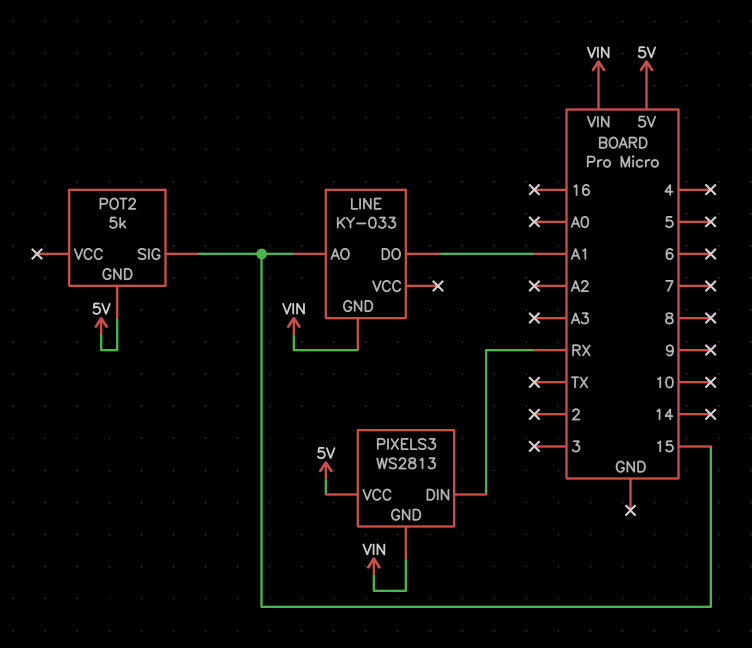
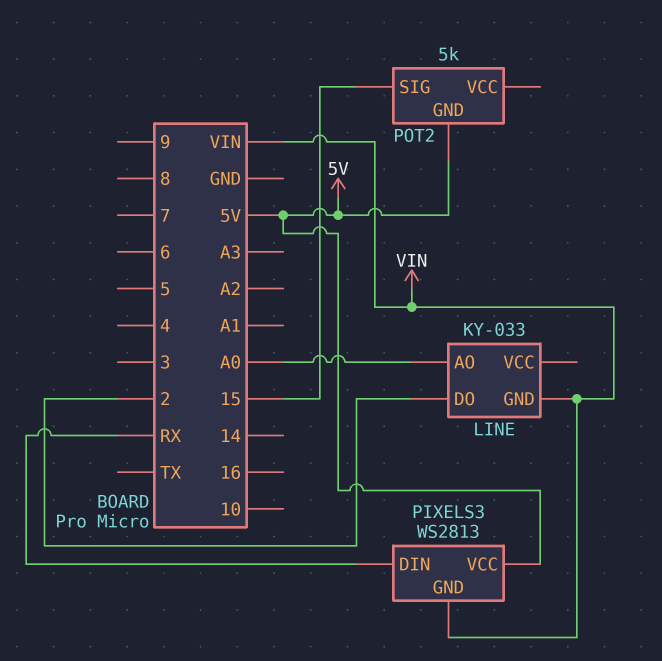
LINE pin AO: 15 -> A0
LINE pin DO: A1 -> 2

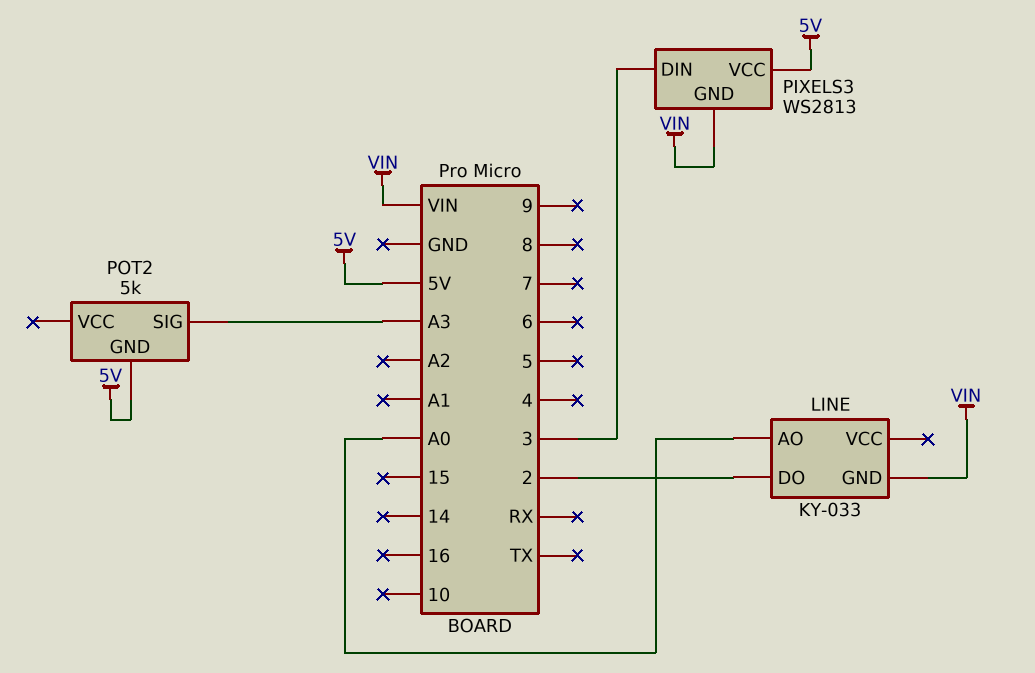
PIXELS3 pin DIN: RX -> 3
POT2 pin SIG: 15 -> A3

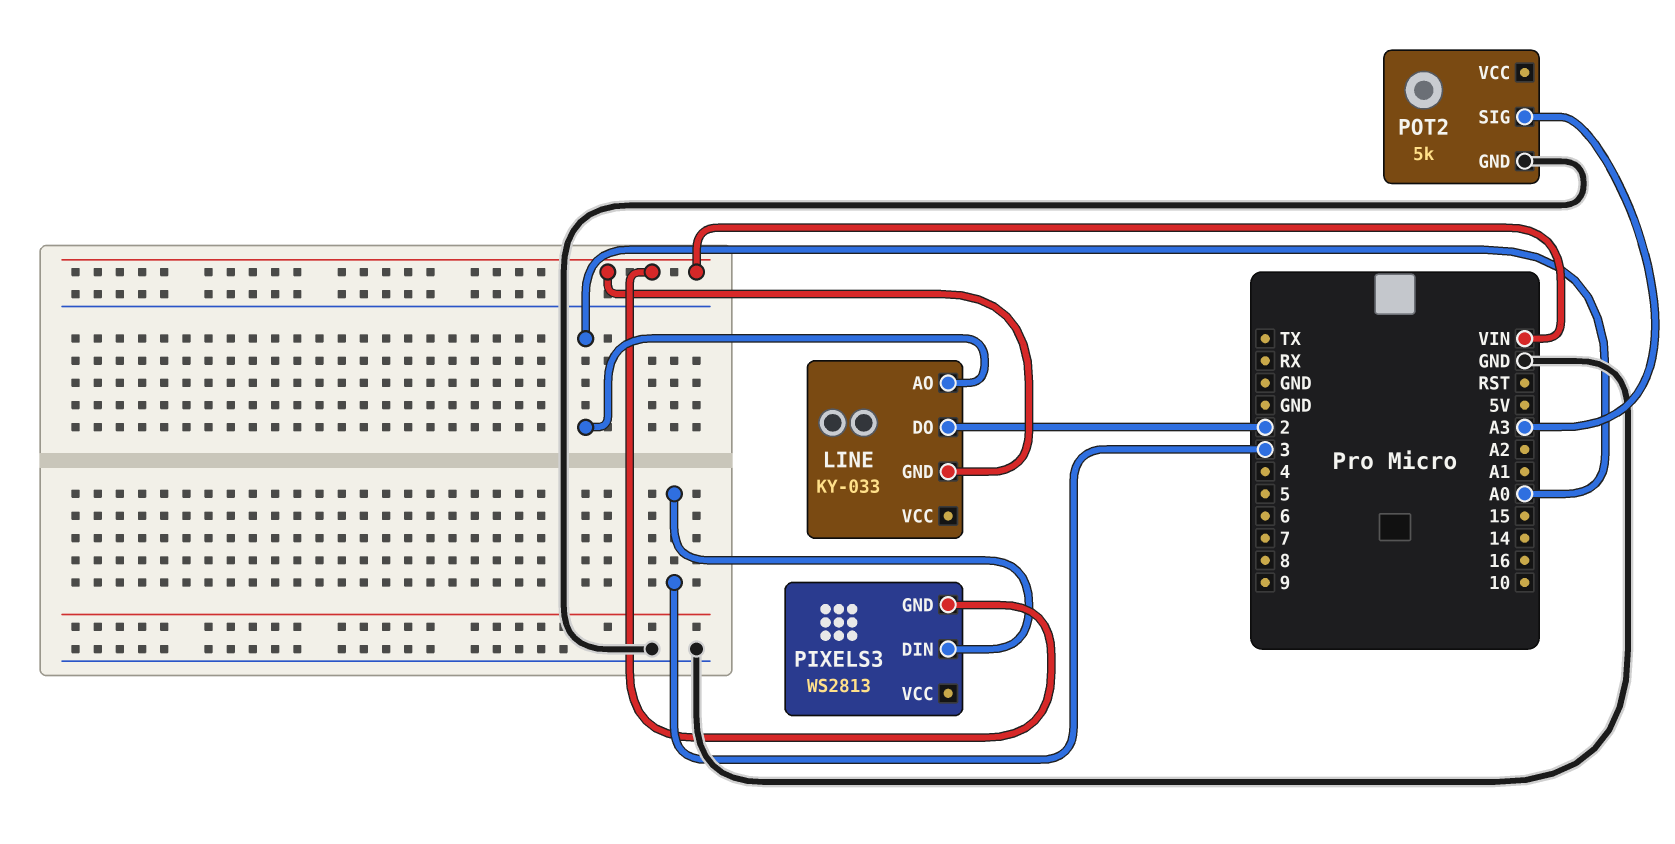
PIXELS3 pin VCC: 5V -> none
POT2 pin GND: 5V -> GND

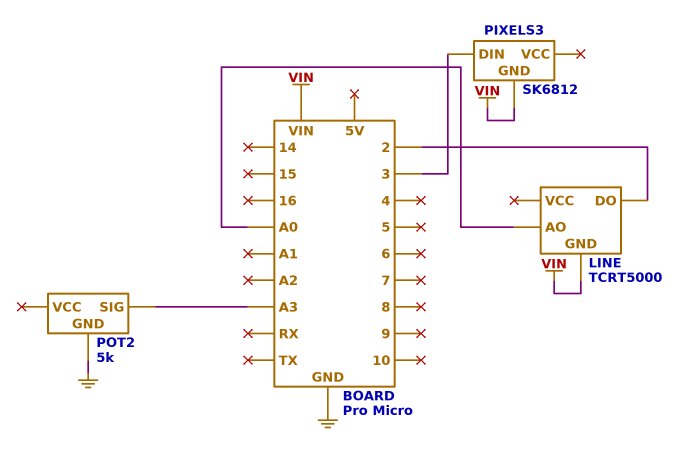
LINE: KY-033 -> TCRT5000
PIXELS3: WS2813 -> SK6812

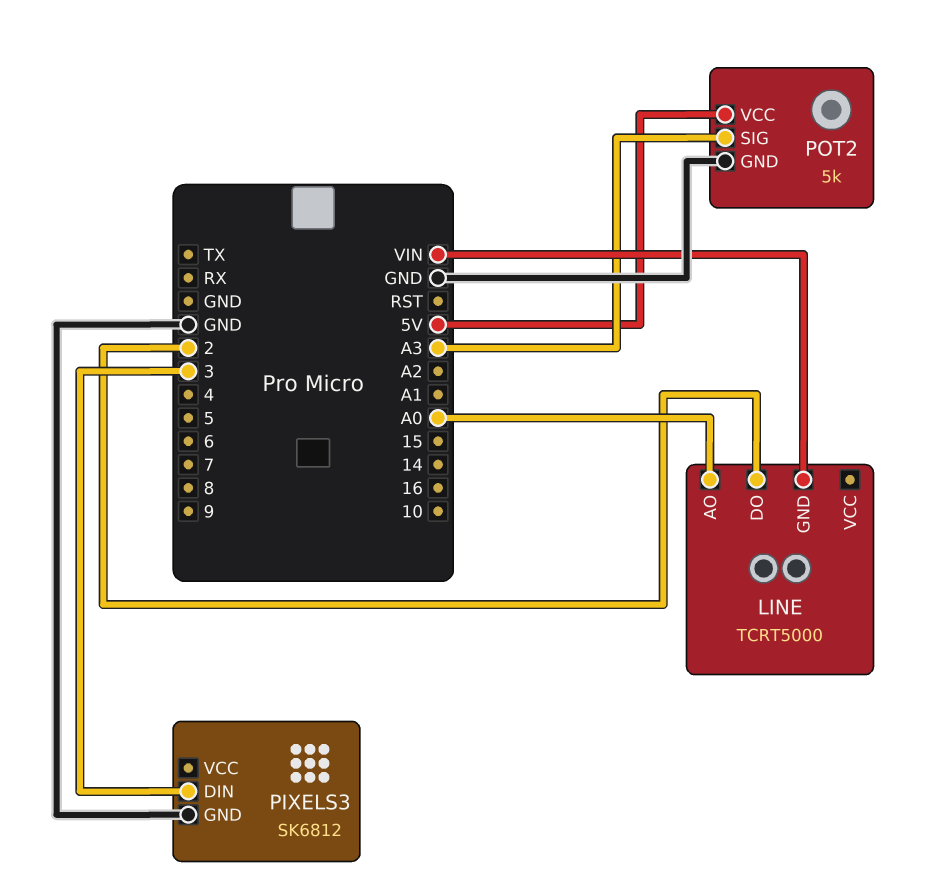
PIXELS3 pin GND: VIN -> GND
POT2 pin VCC: none -> 5V

